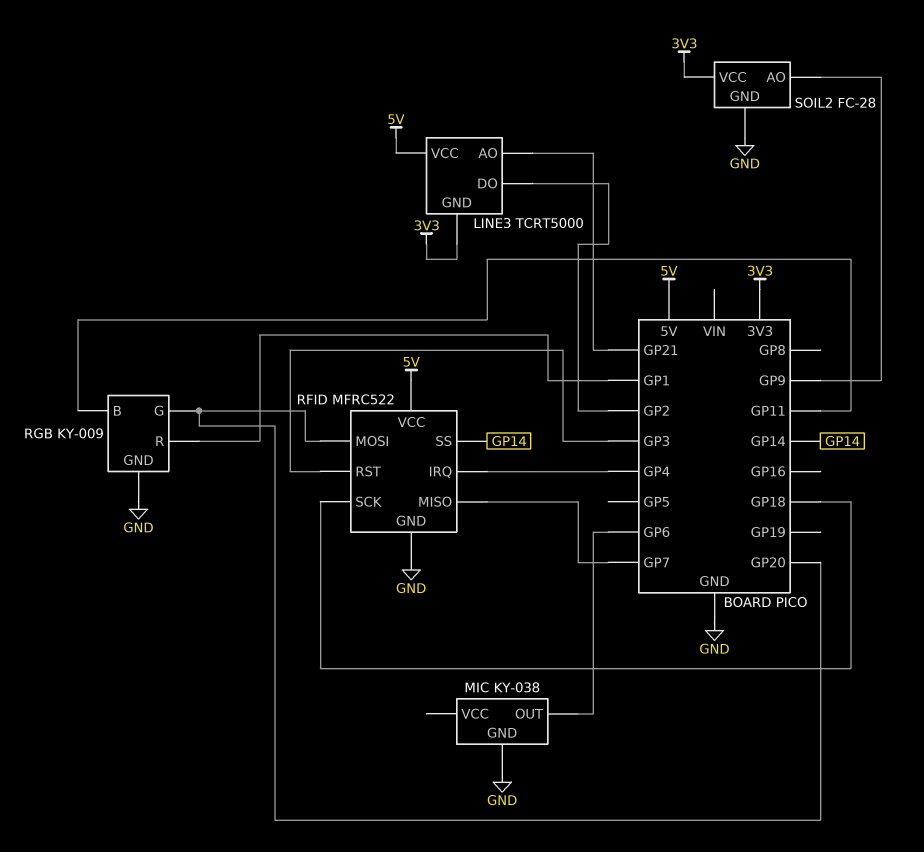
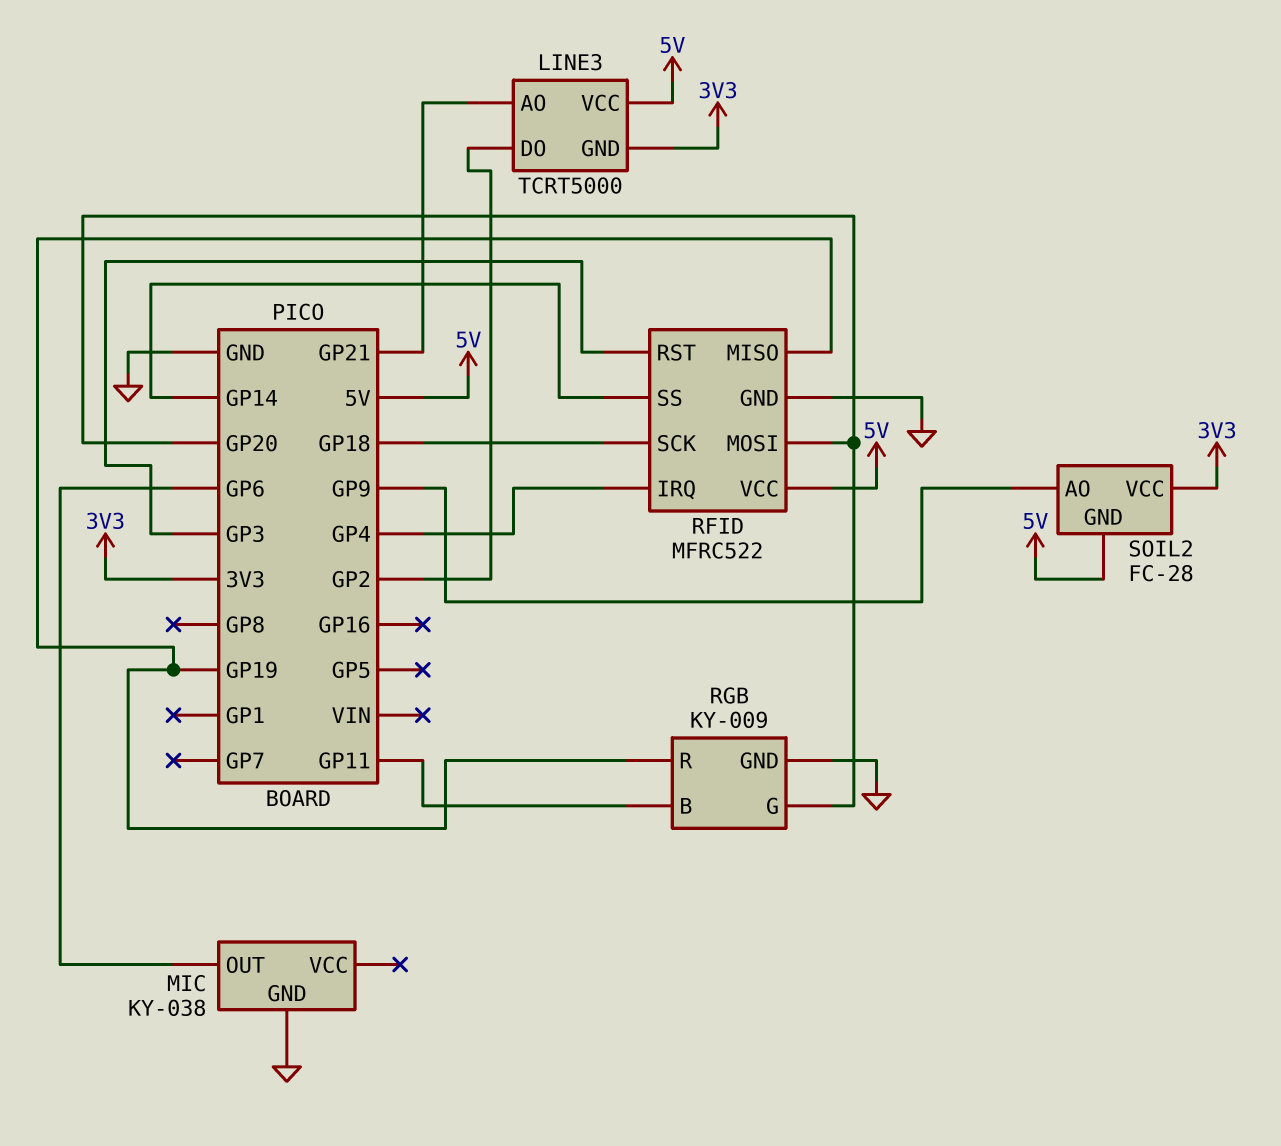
RFID pin MISO: GP7 -> GP19
RGB pin R: GP1 -> GP19
SOIL2 pin GND: GND -> 5V

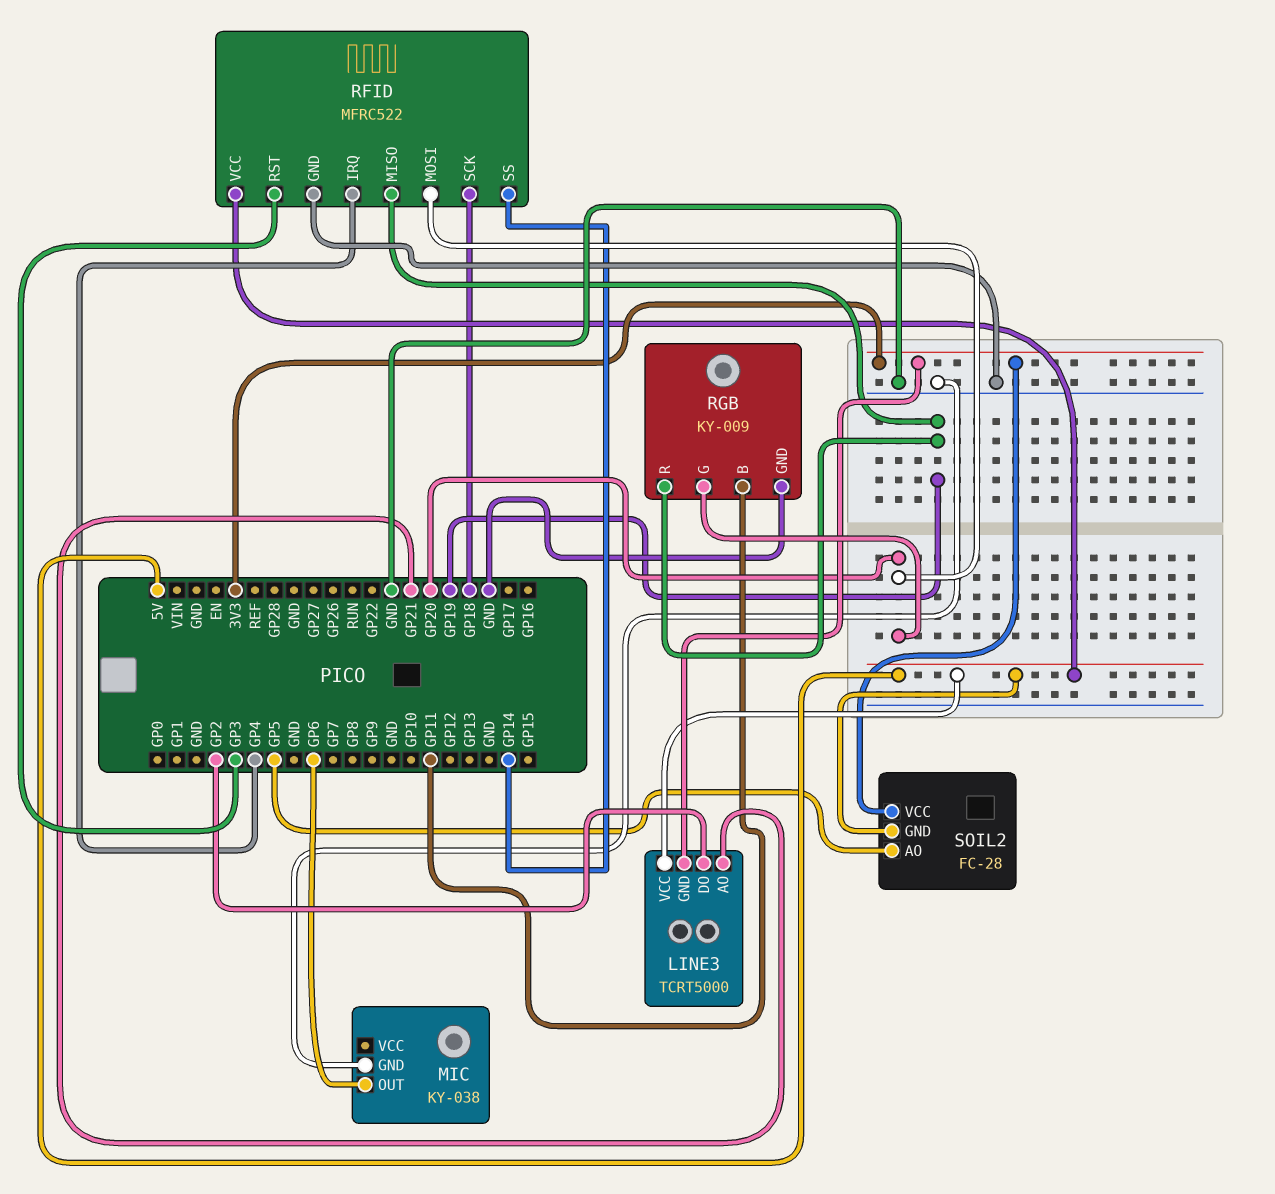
SOIL2 pin AO: GP9 -> GP5

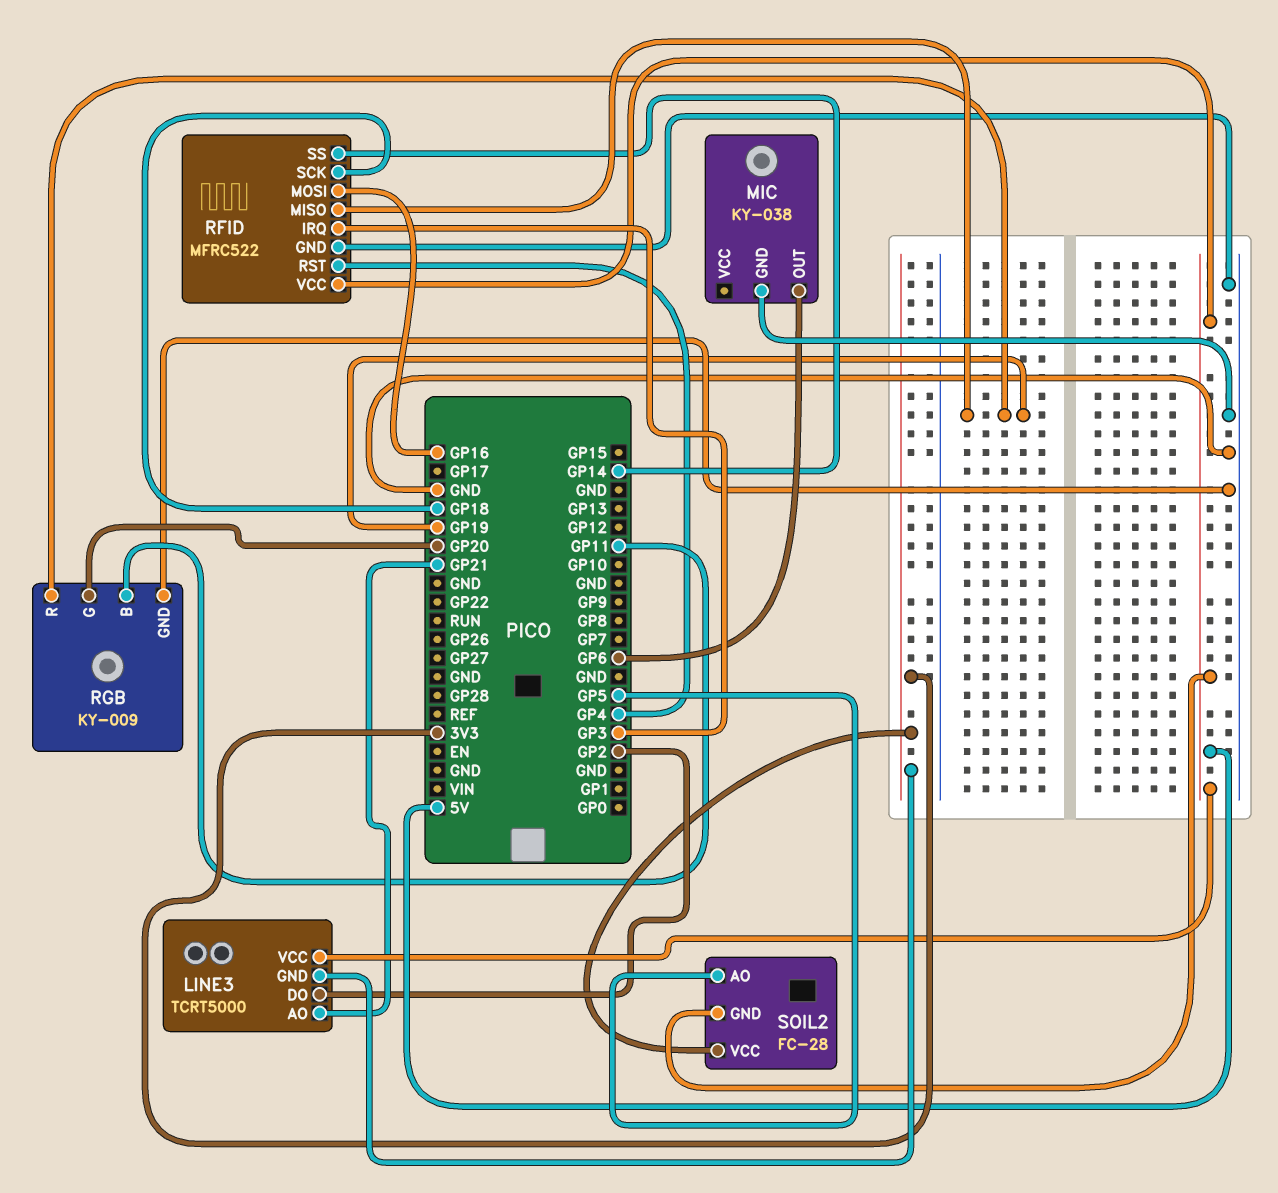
RFID pin IRQ: GP4 -> GP3
RFID pin MOSI: GP20 -> GP16
RFID pin RST: GP3 -> GP4

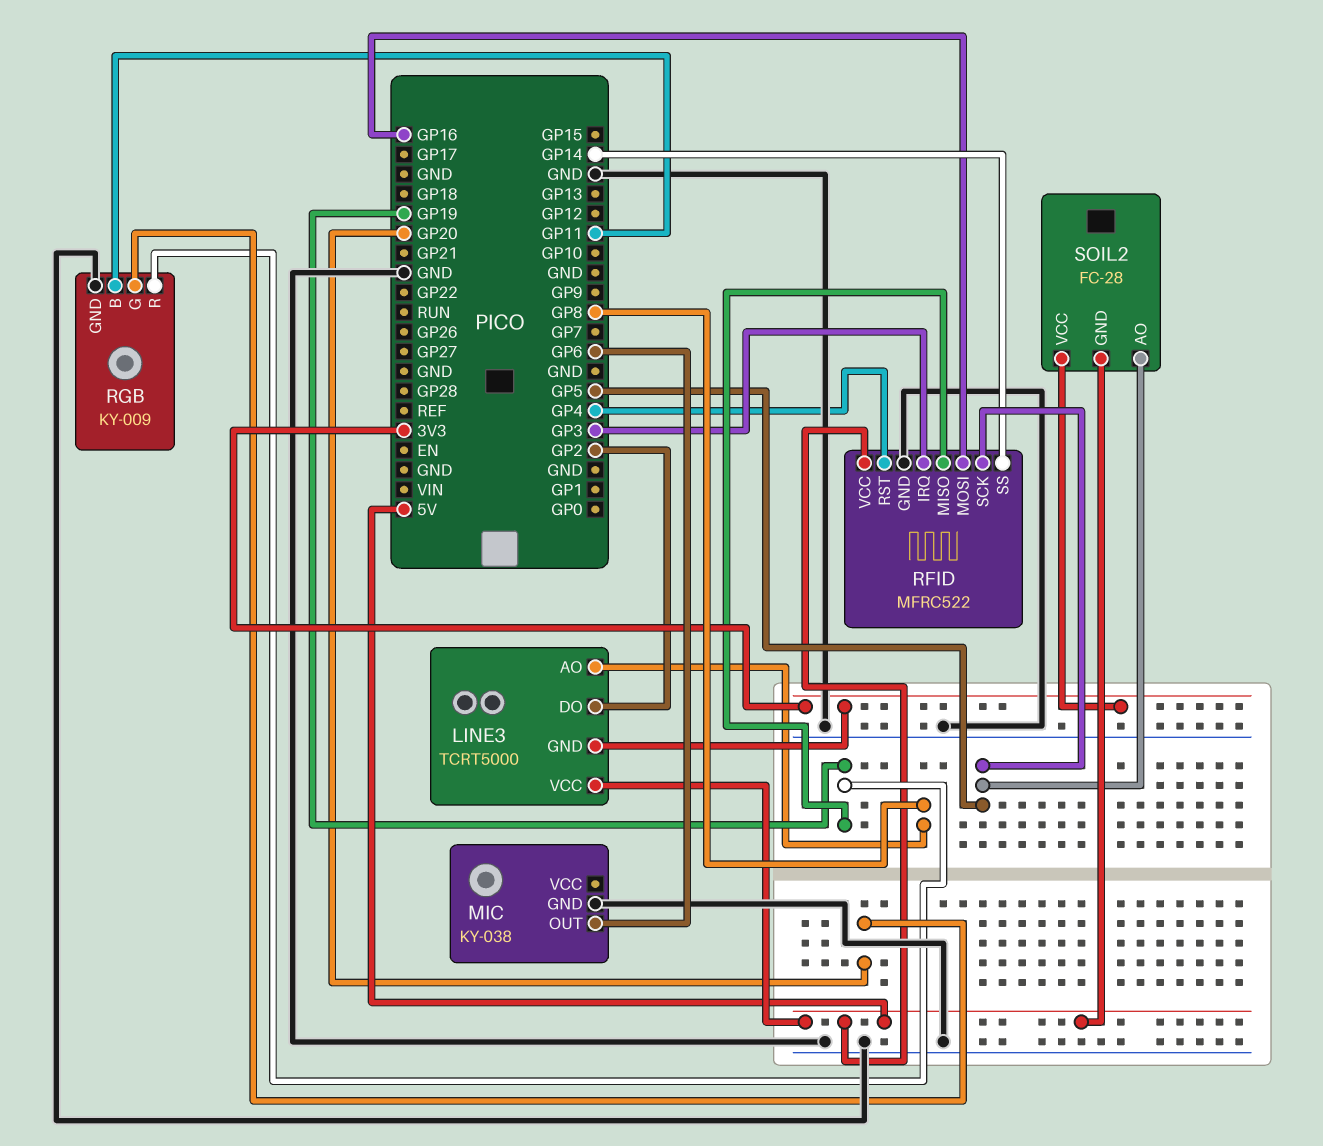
LINE3 pin AO: GP21 -> GP8
RFID pin SCK: GP18 -> GP5

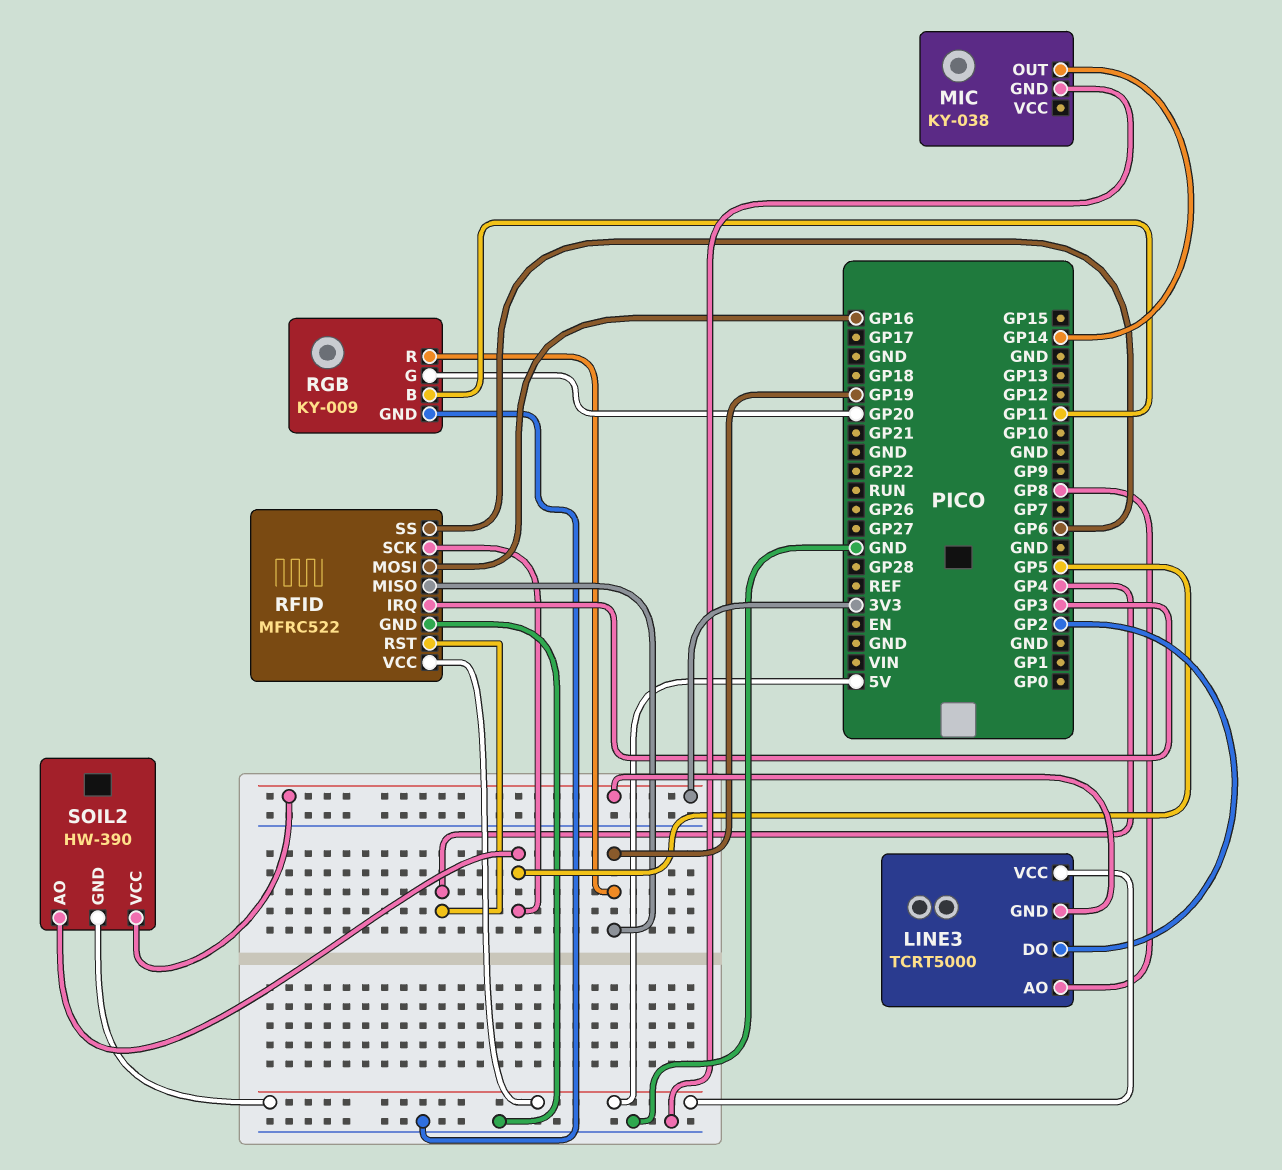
MIC pin OUT: GP6 -> GP14
RFID pin SS: GP14 -> GP6
SOIL2: FC-28 -> HW-390

